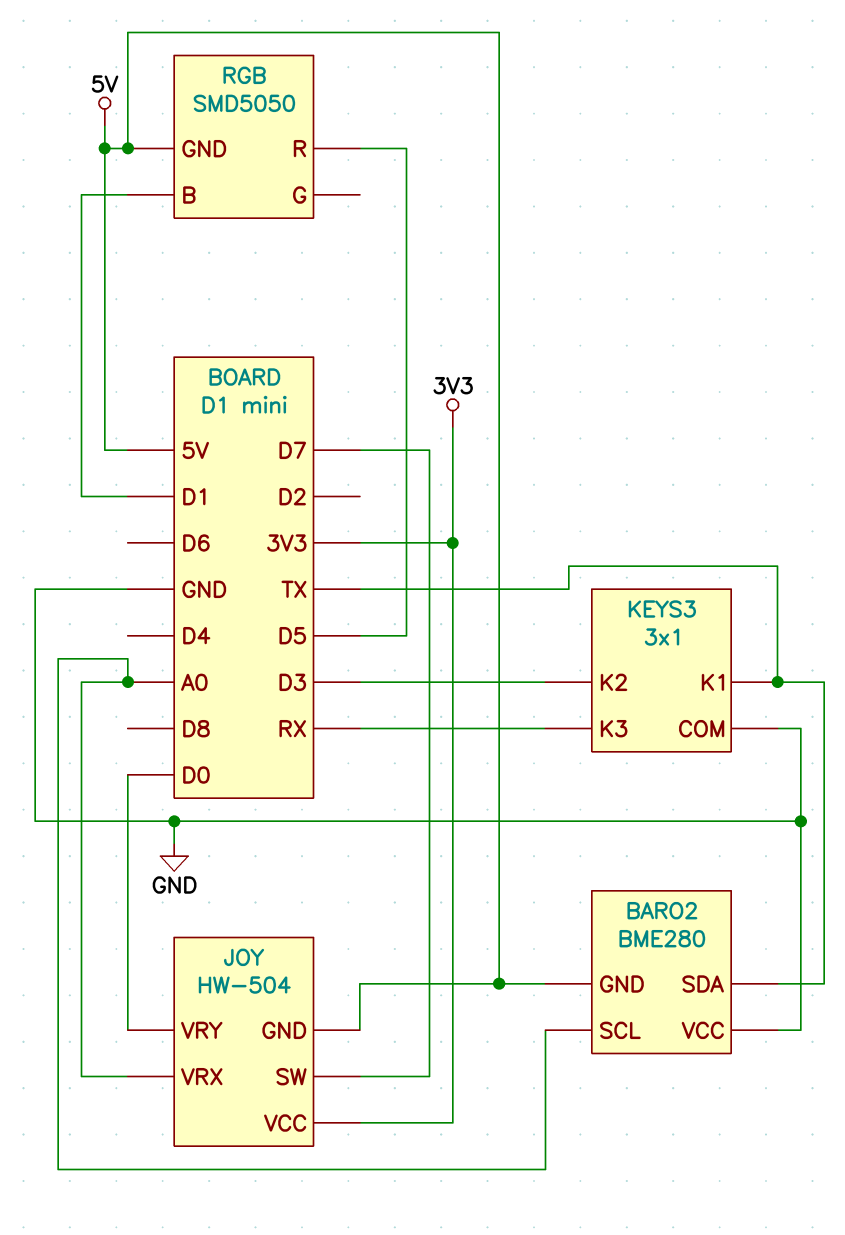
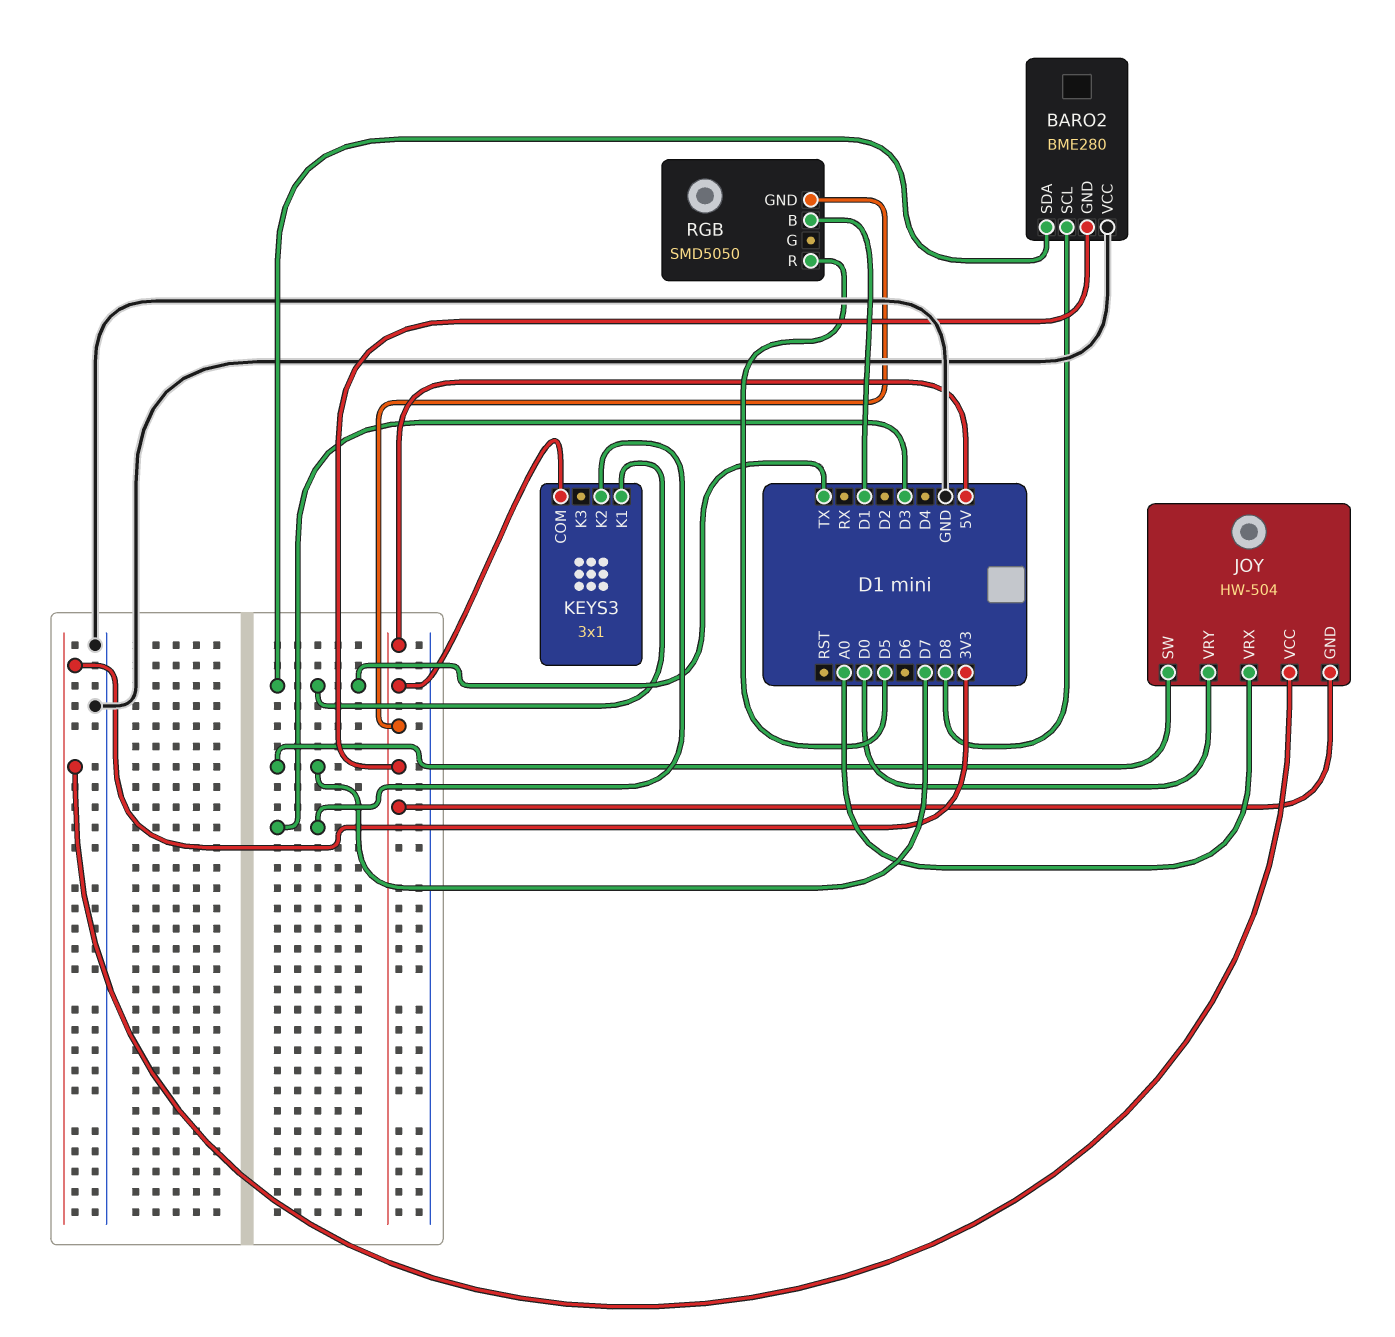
BARO2 pin SCL: A0 -> D8
KEYS3 pin COM: GND -> 5V
KEYS3 pin K3: RX -> none

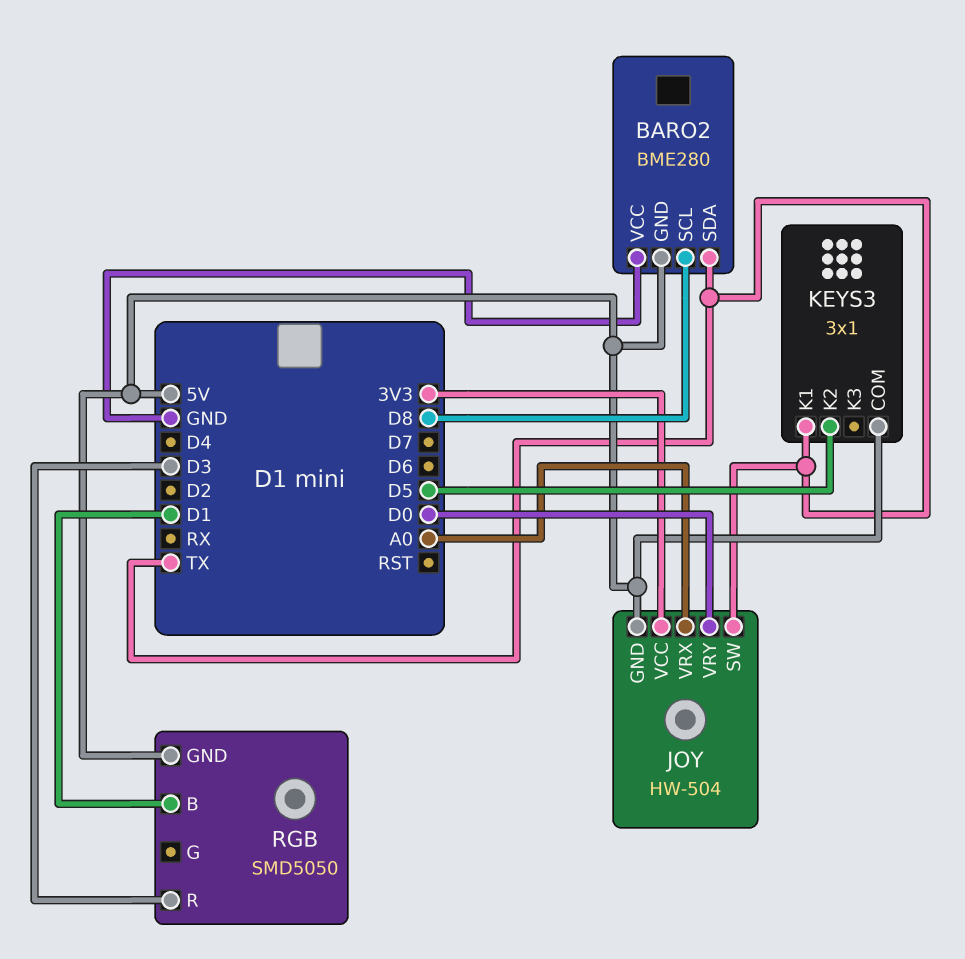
JOY pin SW: D7 -> TX
KEYS3 pin K2: D3 -> D5
RGB pin R: D5 -> D3

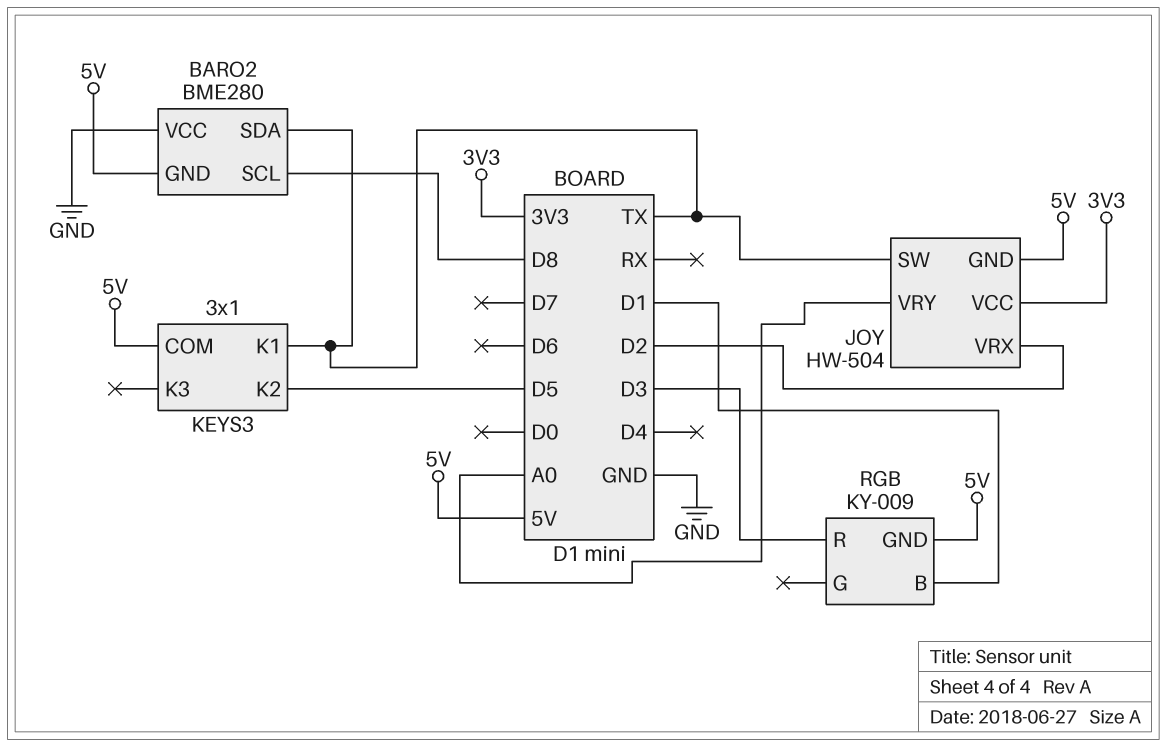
JOY pin VRX: A0 -> D2
JOY pin VRY: D0 -> A0
RGB: SMD5050 -> KY-009

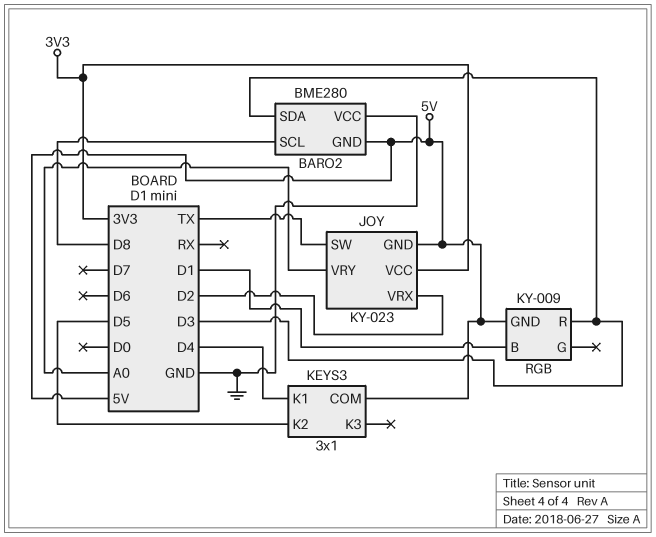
BARO2 pin SDA: TX -> D3
JOY: HW-504 -> KY-023
KEYS3 pin K1: TX -> D4

